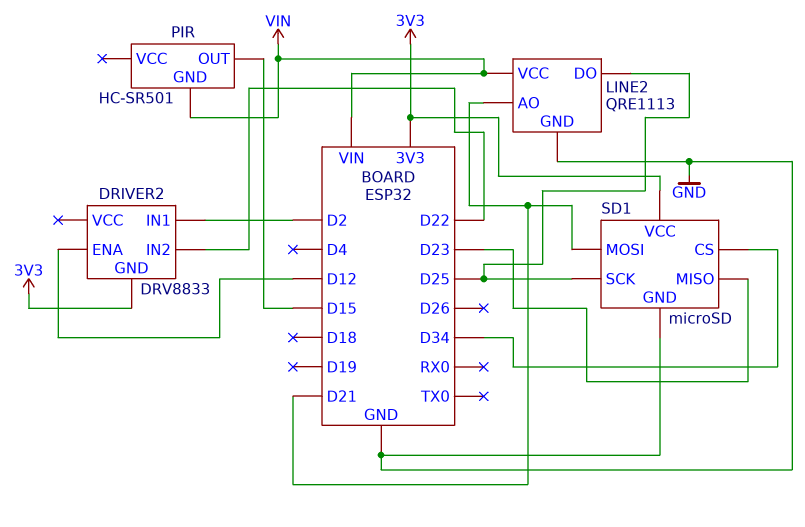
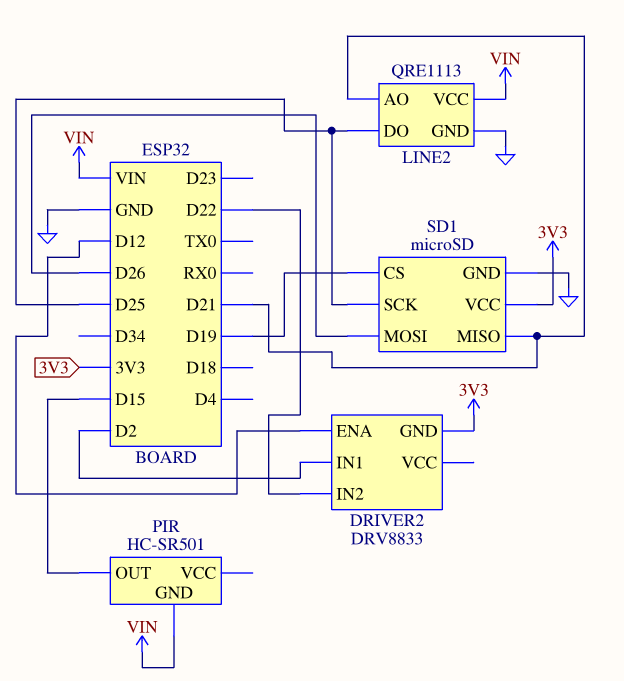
SD1 pin CS: D34 -> D19
SD1 pin MISO: D23 -> D21
SD1 pin MOSI: D21 -> D26

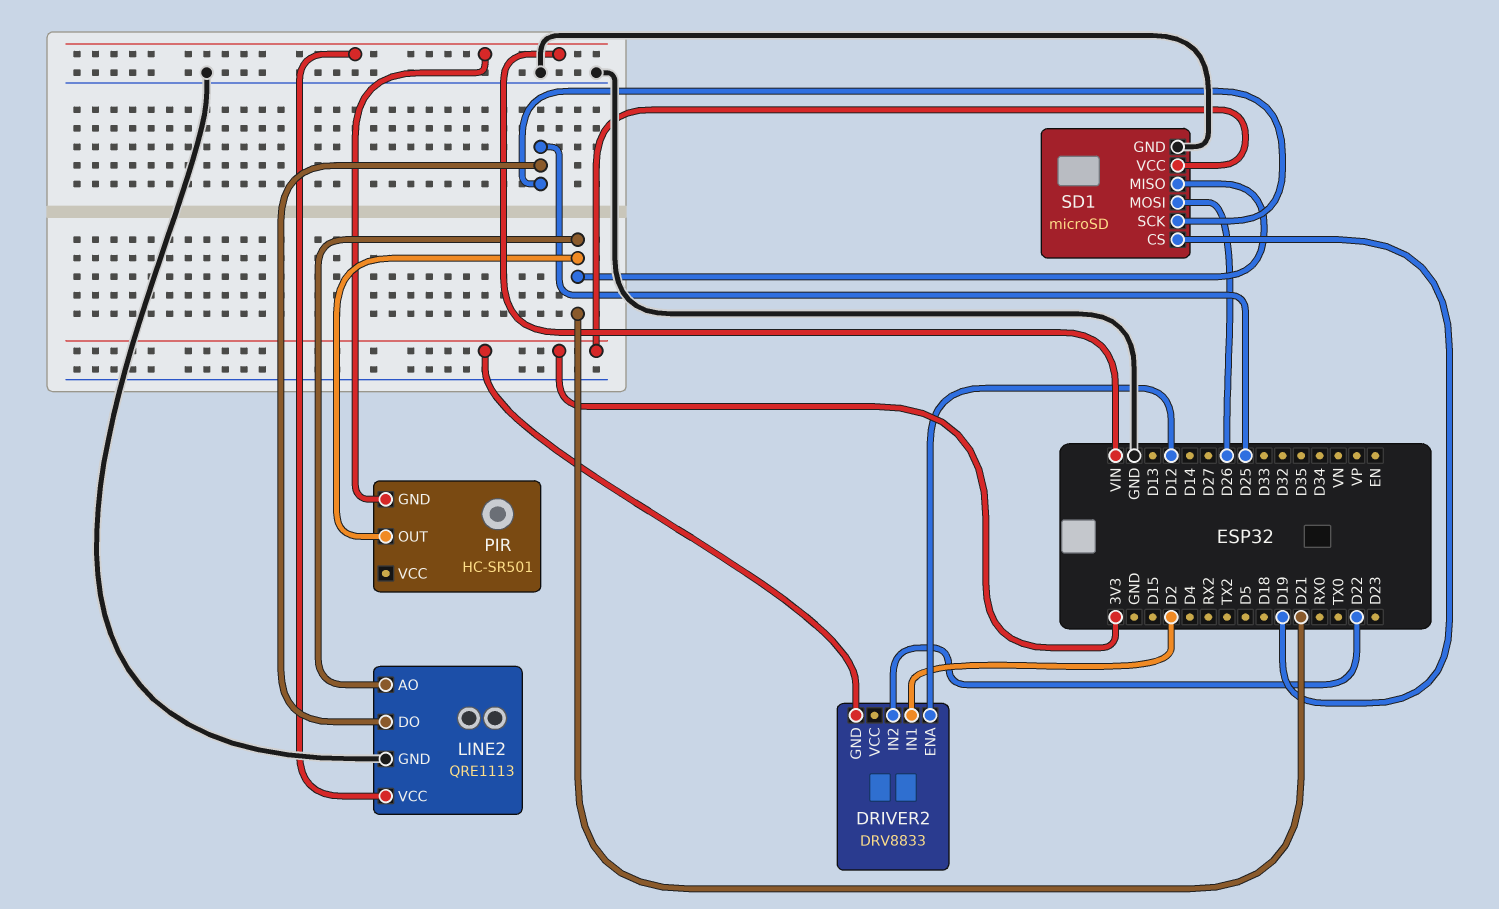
PIR pin OUT: D15 -> D21

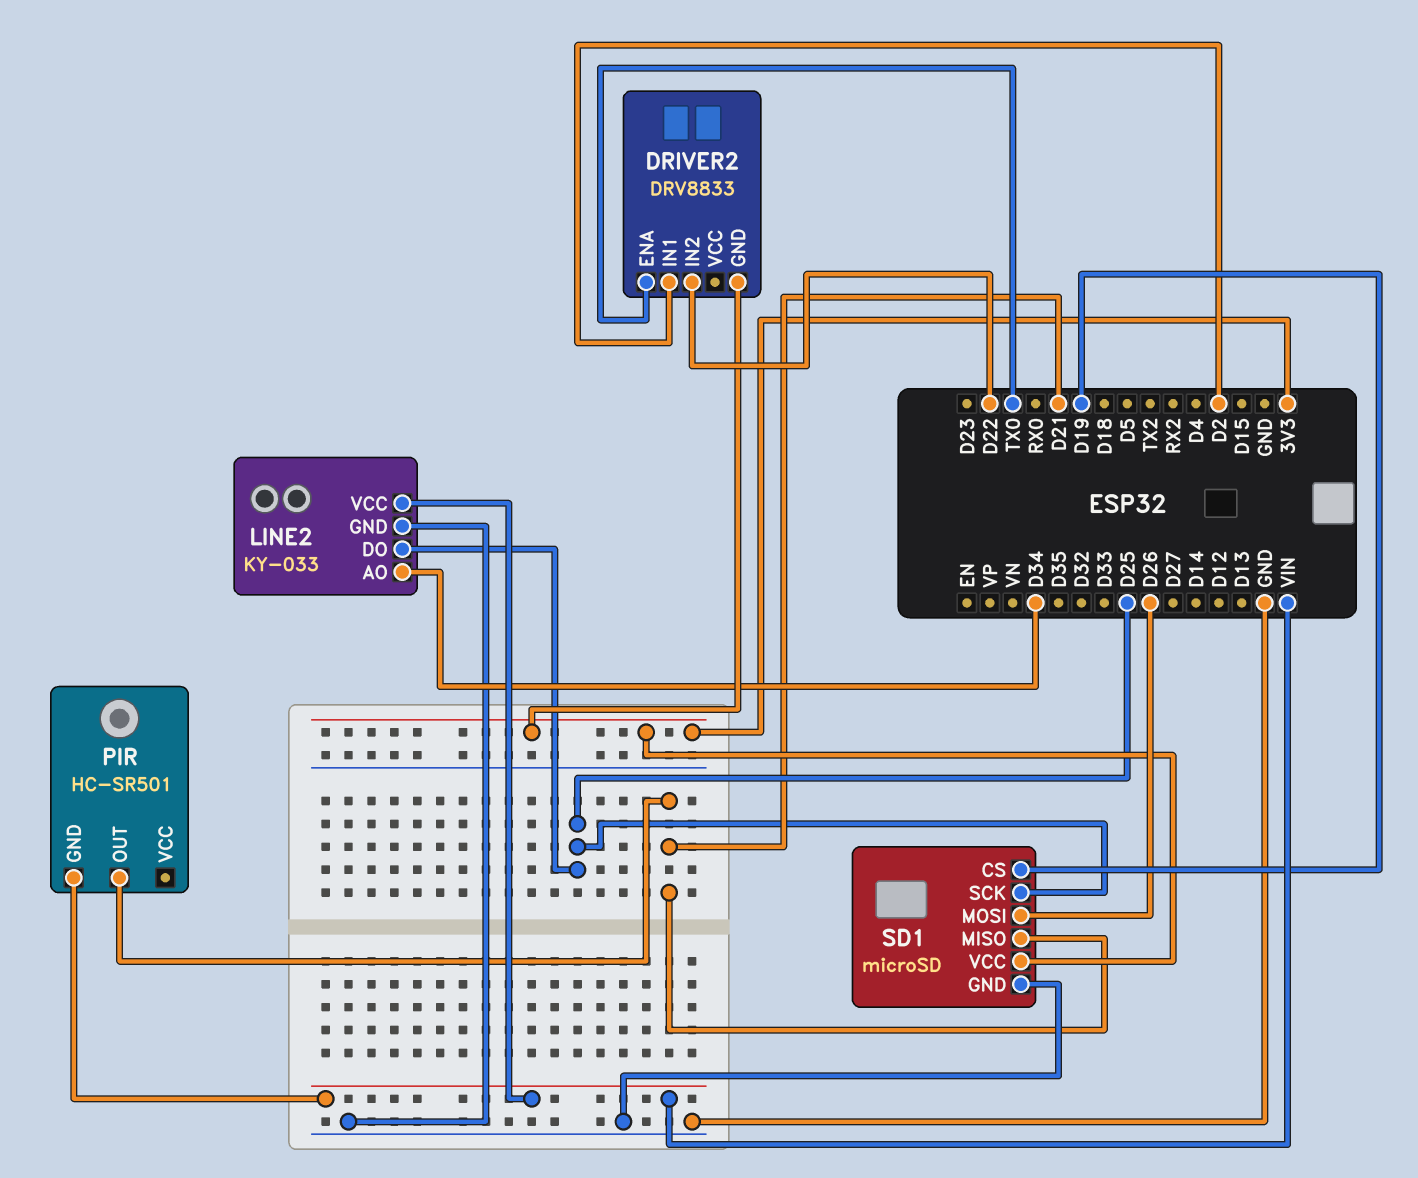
DRIVER2 pin ENA: D12 -> TX0
LINE2: QRE1113 -> KY-033
LINE2 pin AO: D21 -> D34

